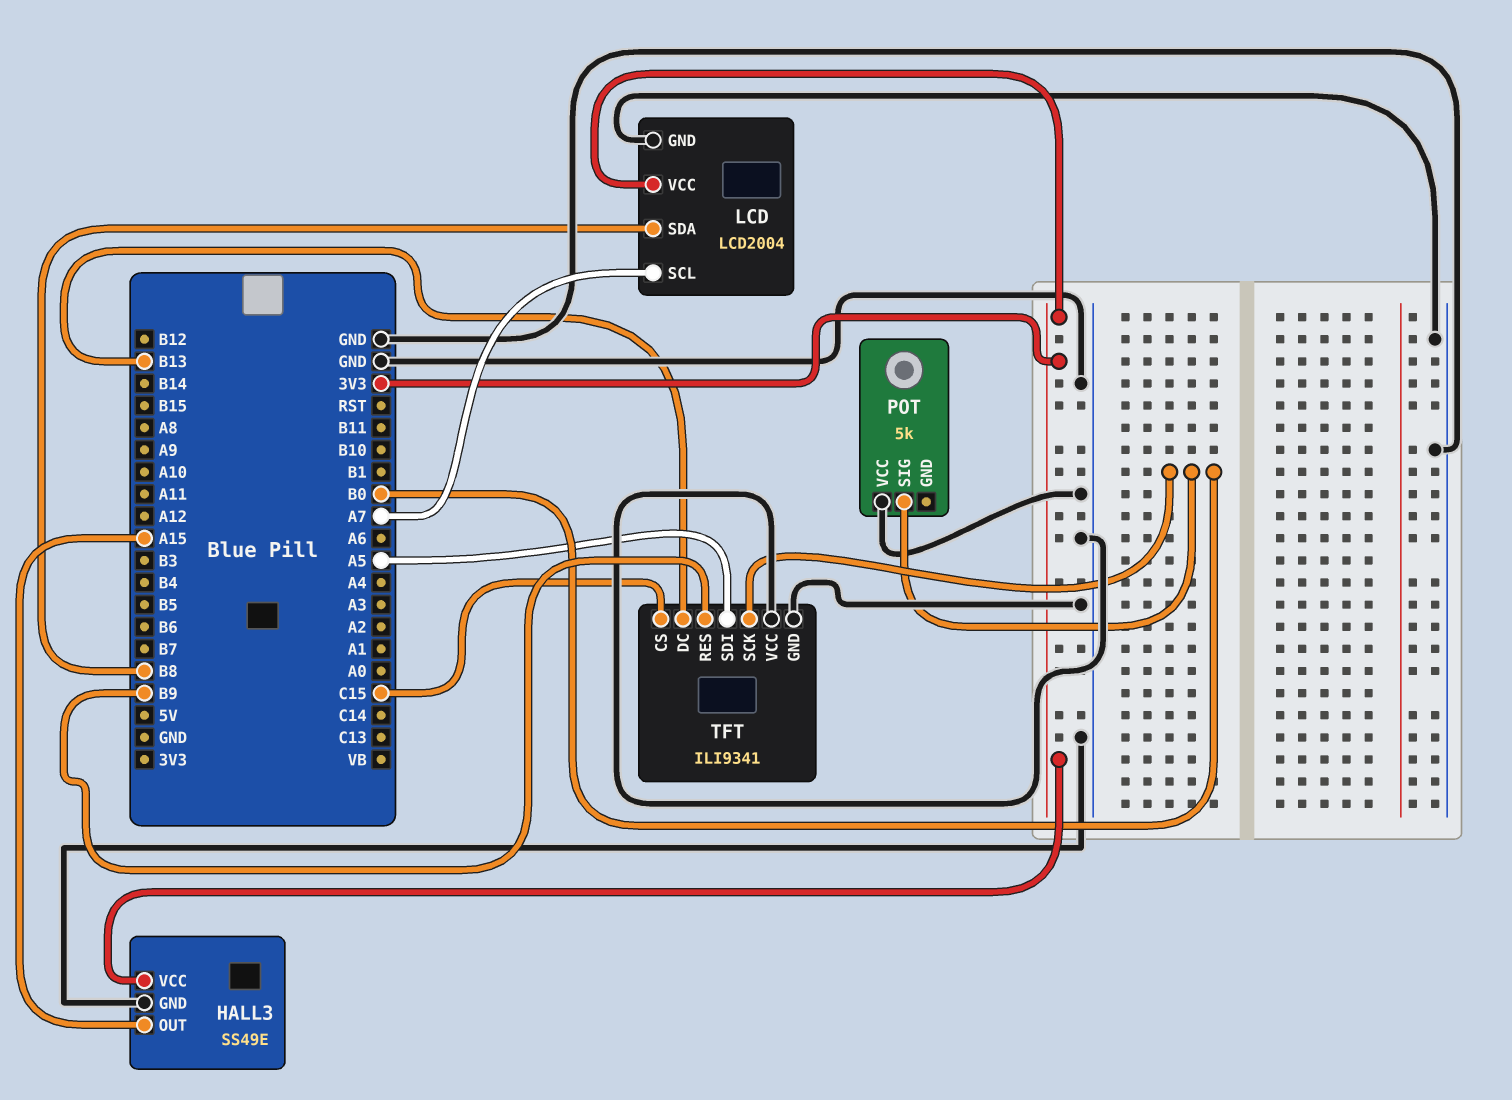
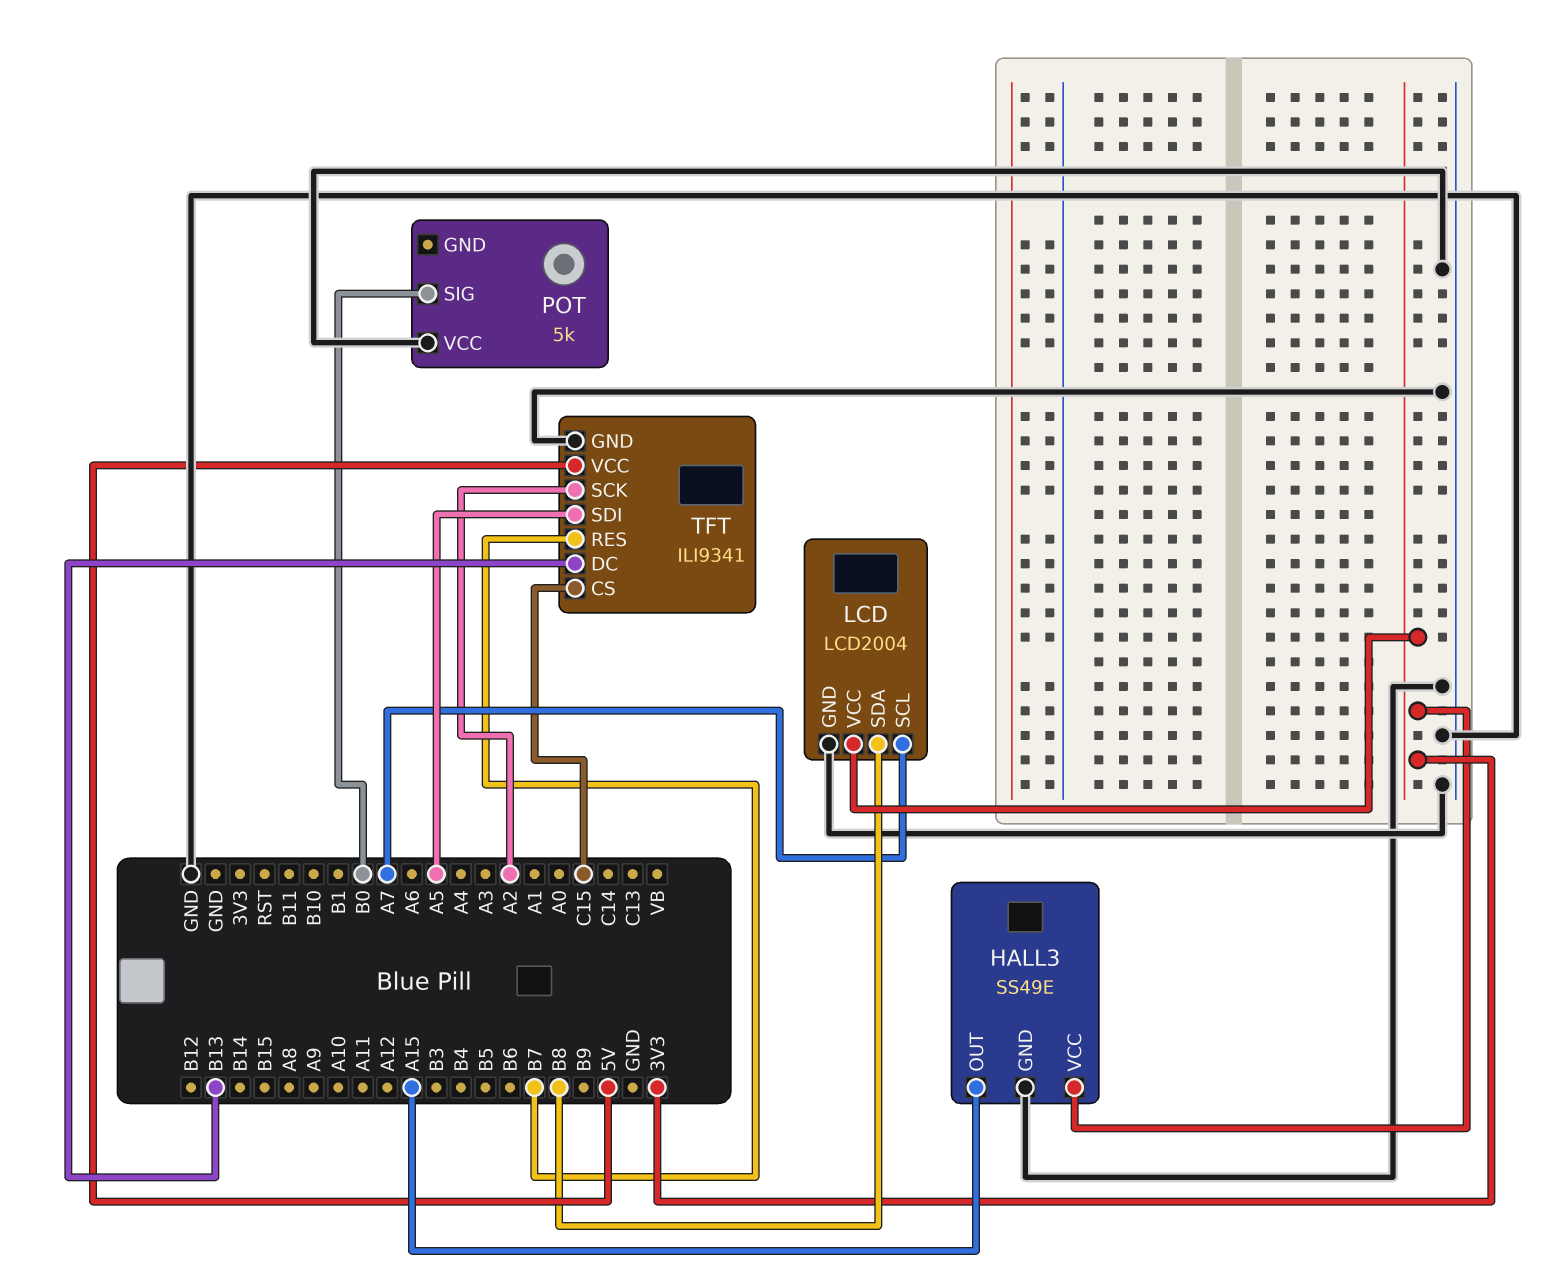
TFT pin RES: B9 -> B7
TFT pin SCK: B0 -> A2
TFT pin VCC: GND -> 5V

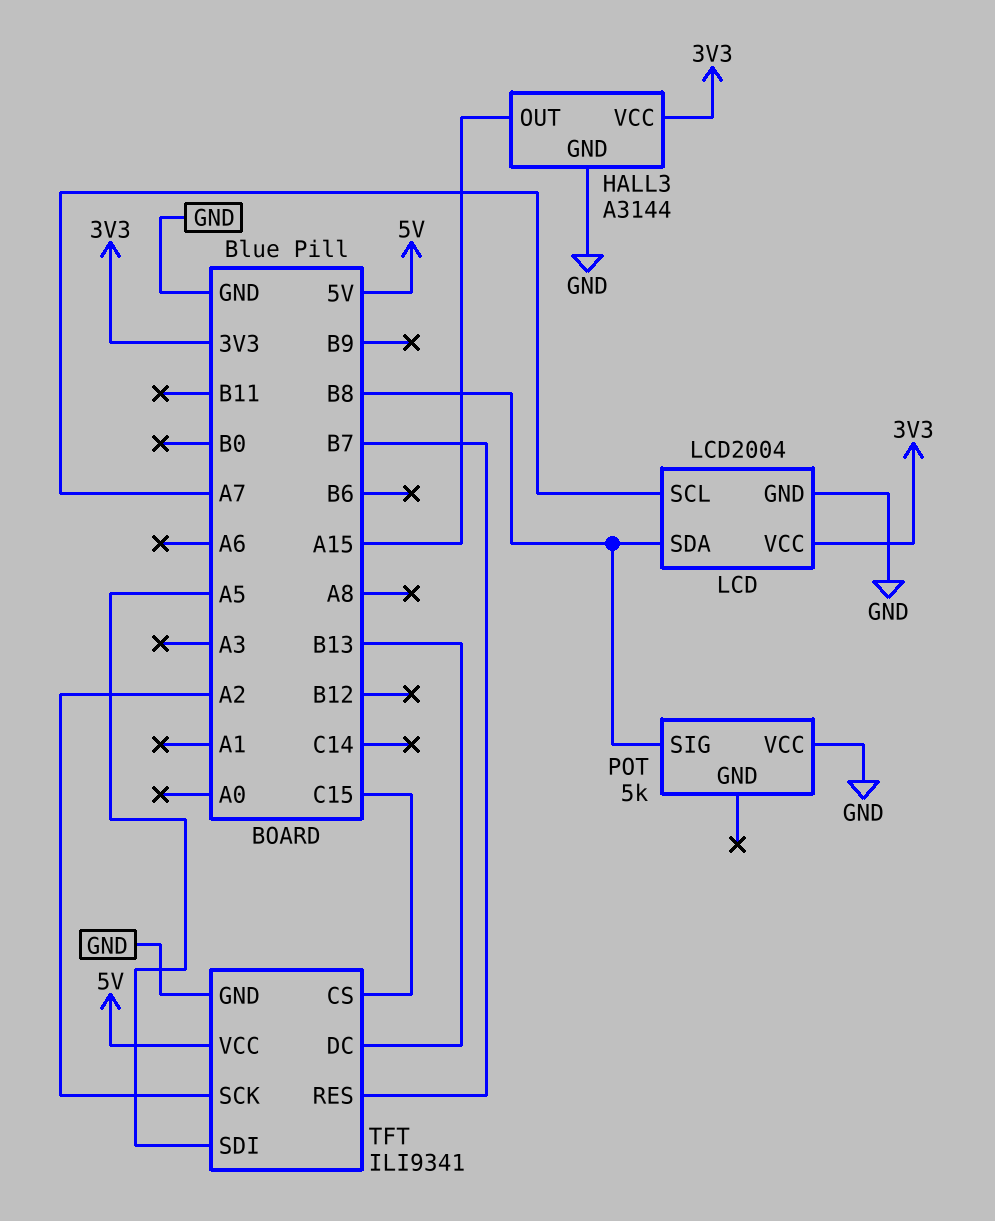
HALL3: SS49E -> A3144
POT pin SIG: B0 -> B8

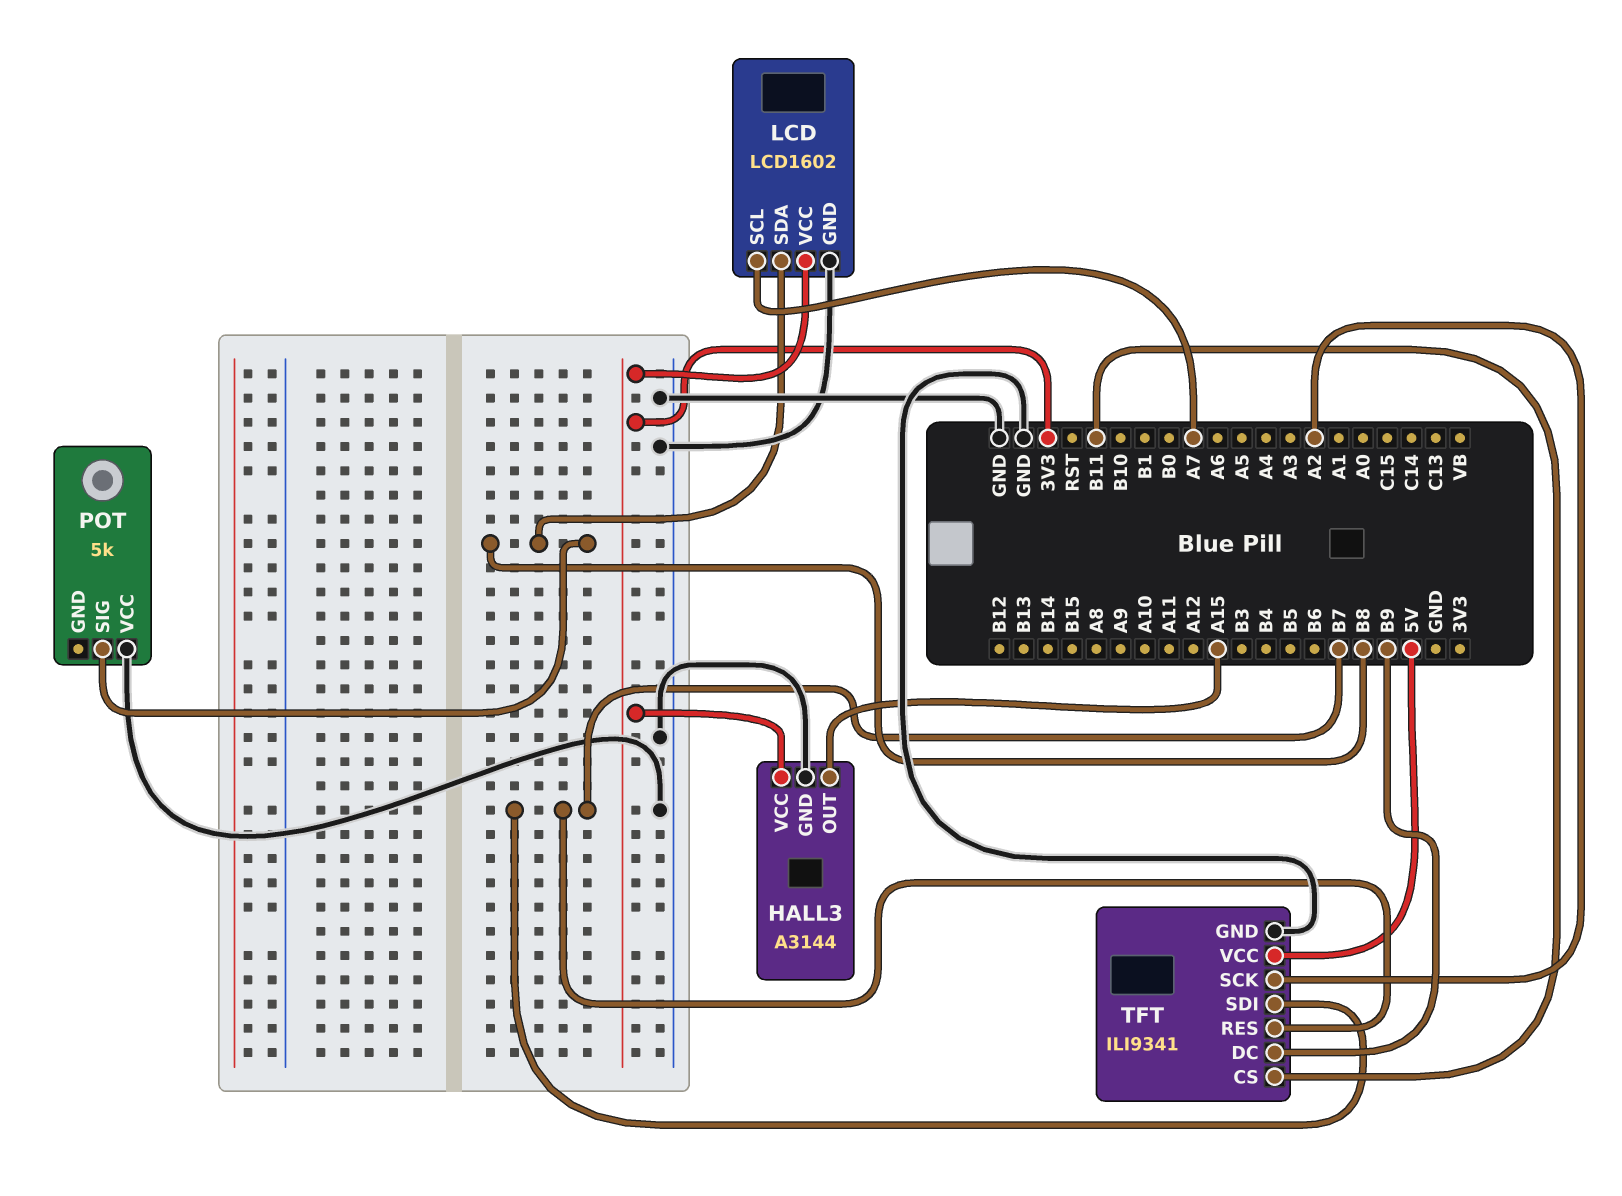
LCD: LCD2004 -> LCD1602
TFT pin CS: C15 -> B11
TFT pin DC: B13 -> B9
TFT pin SDI: A5 -> B7

